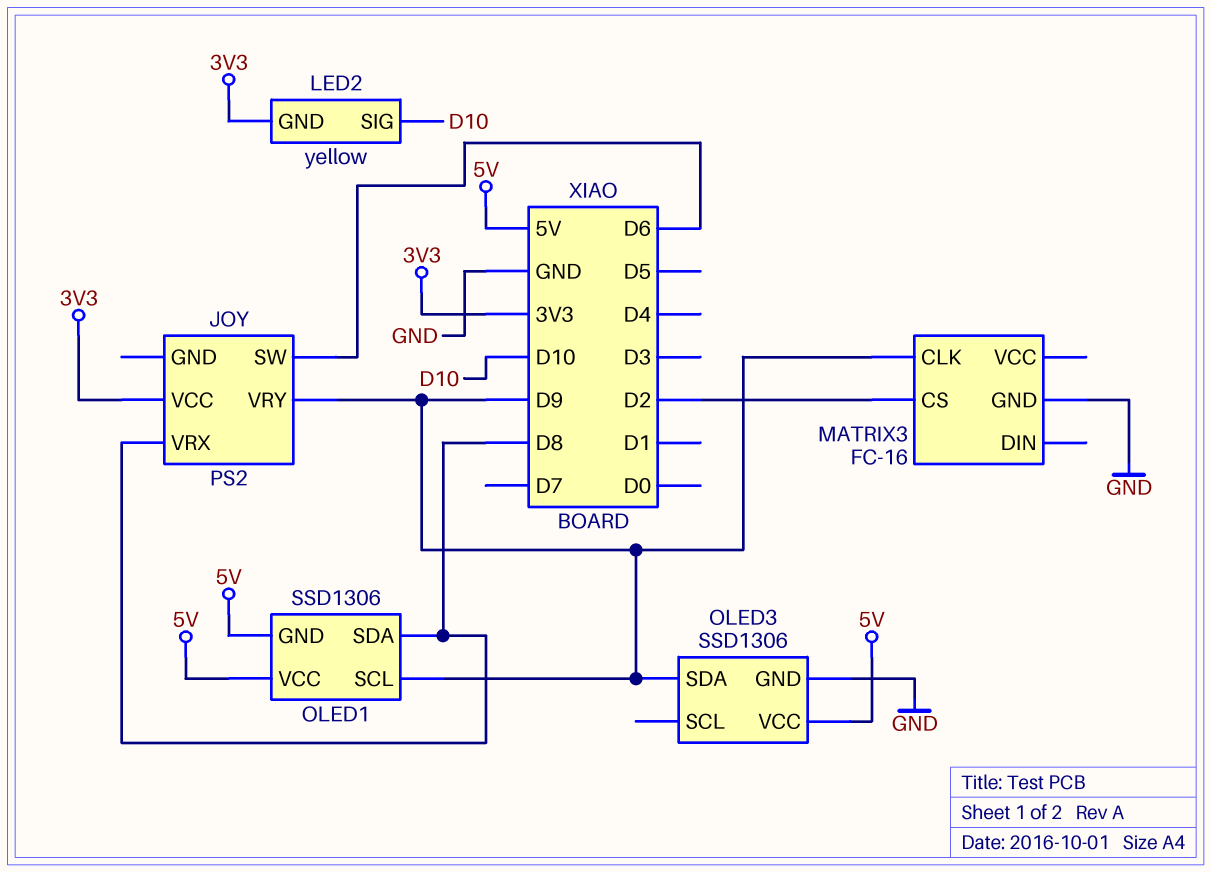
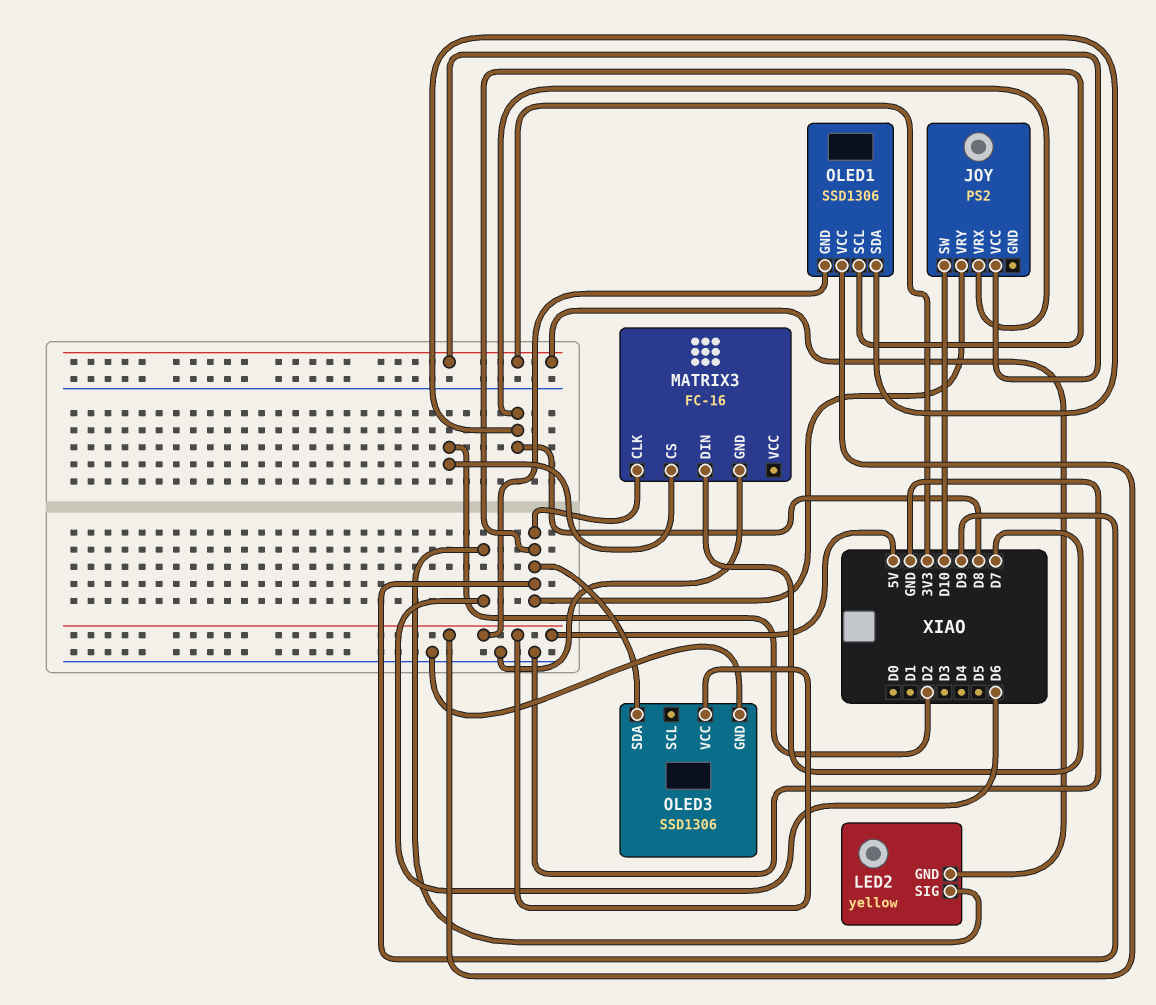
JOY pin SW: D6 -> D10
LED2 pin SIG: D10 -> D6
MATRIX3 pin DIN: none -> D7

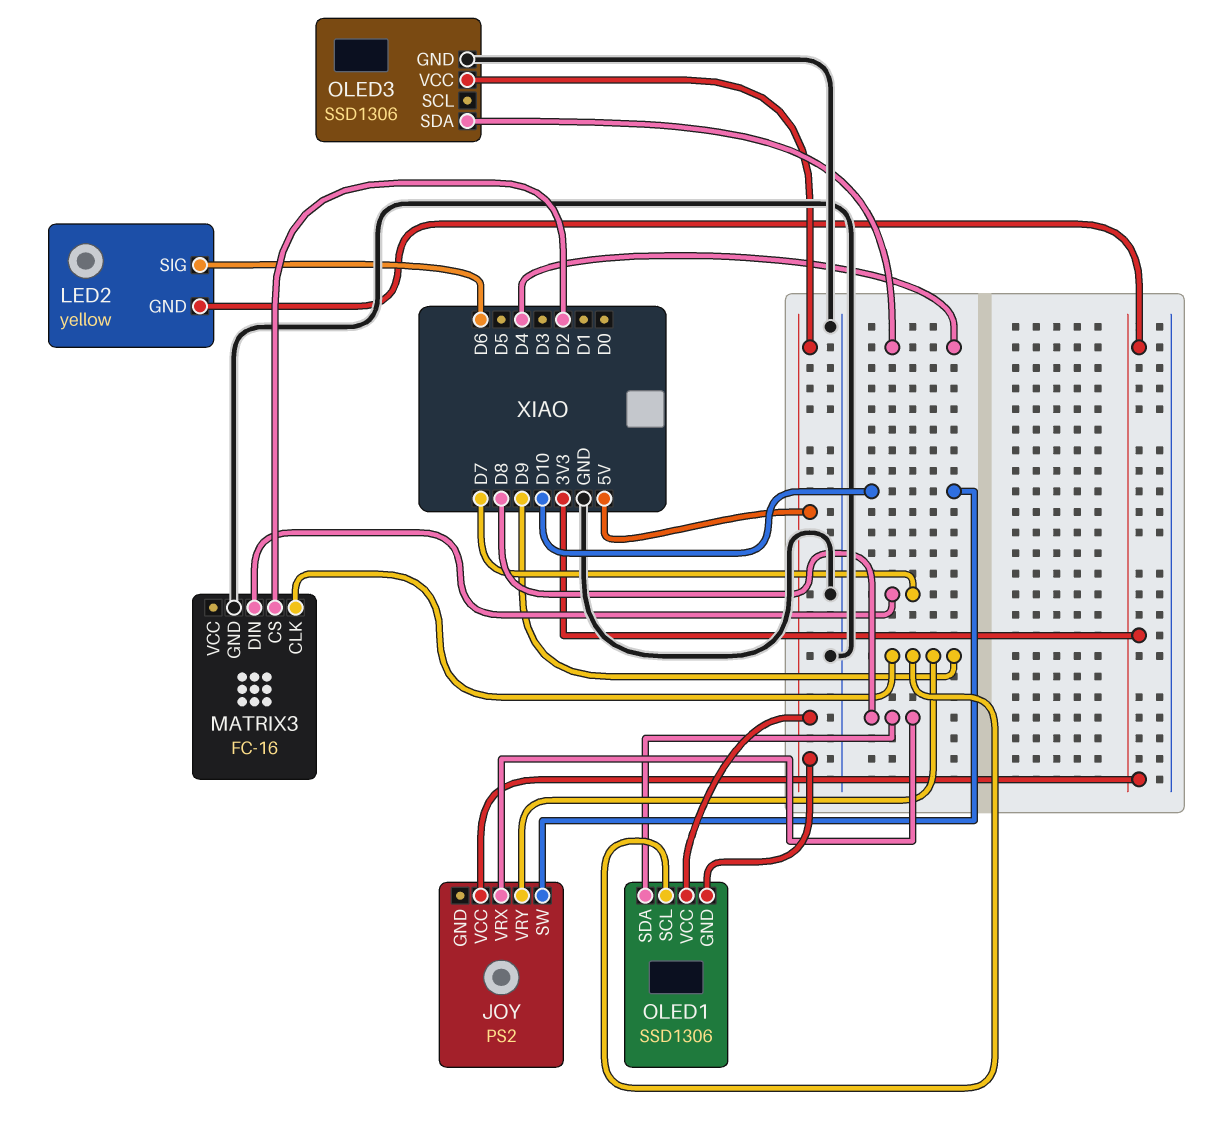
OLED3 pin SDA: D9 -> D4

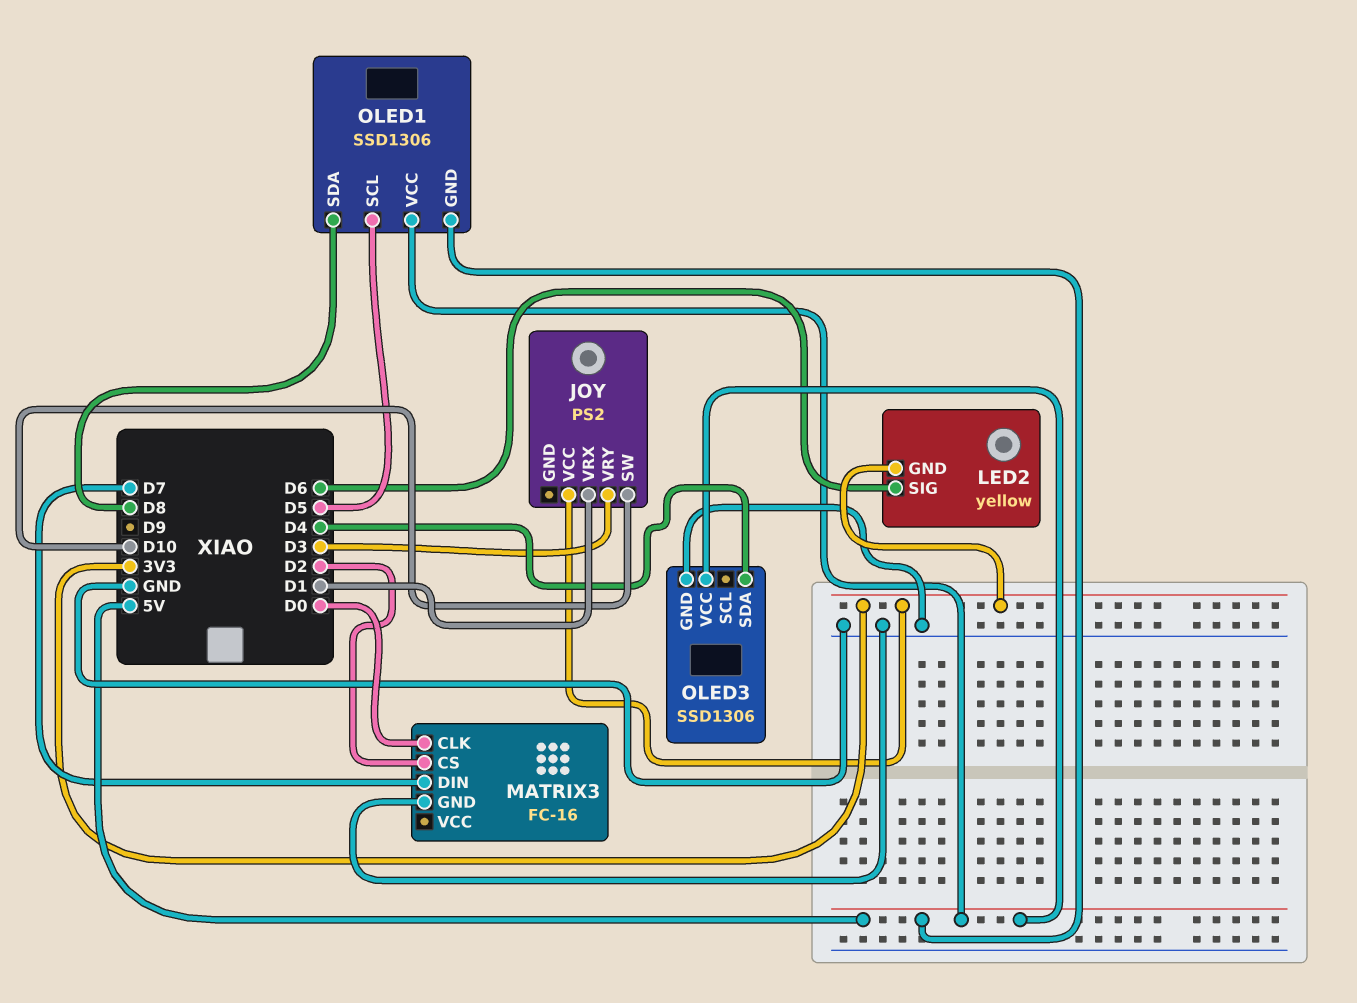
JOY pin VRX: D8 -> D1
JOY pin VRY: D9 -> D3
MATRIX3 pin CLK: D9 -> D0
OLED1 pin SCL: D9 -> D5

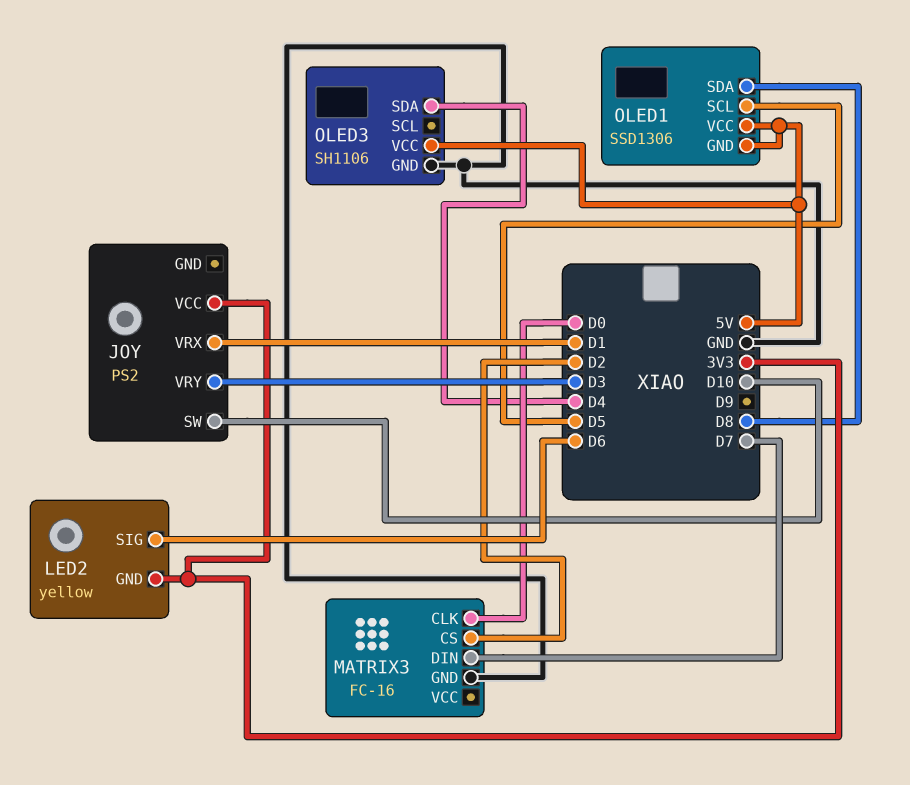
OLED3: SSD1306 -> SH1106

